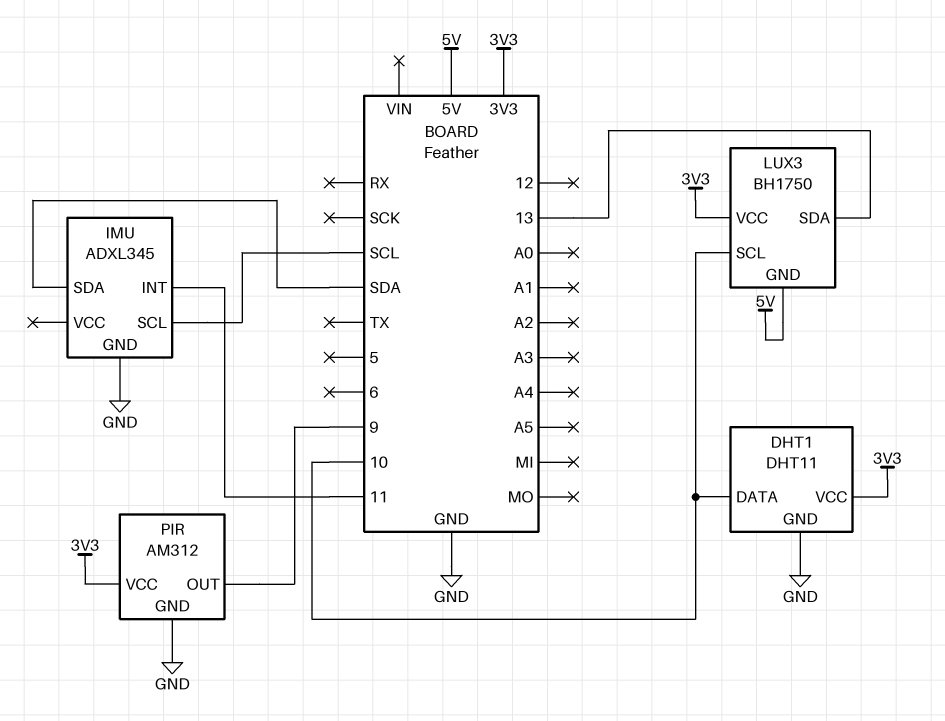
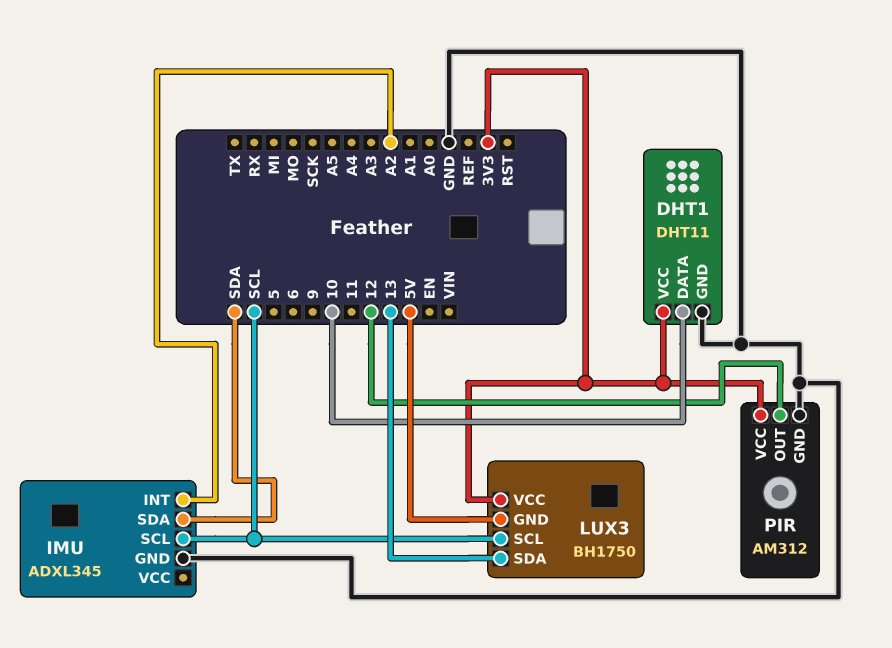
IMU pin INT: 11 -> A2
LUX3 pin SCL: 10 -> SCL
PIR pin OUT: 9 -> 12

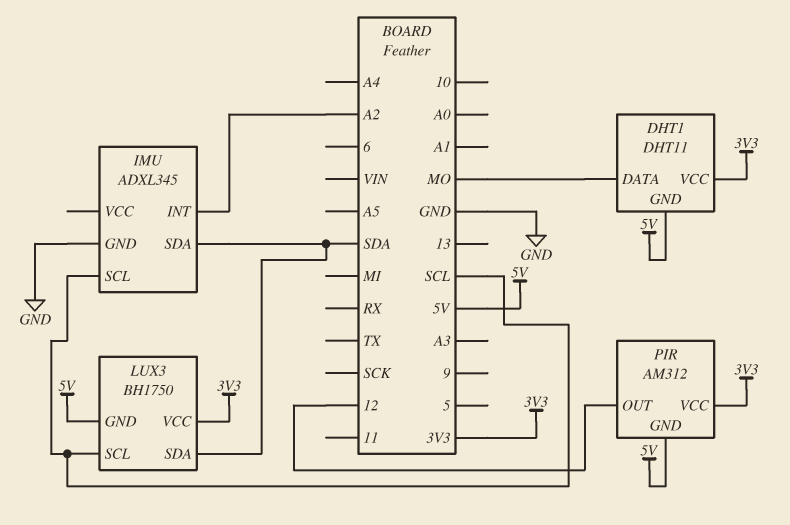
DHT1 pin DATA: 10 -> MO
DHT1 pin GND: GND -> 5V
LUX3 pin SDA: 13 -> SDA
PIR pin GND: GND -> 5V

